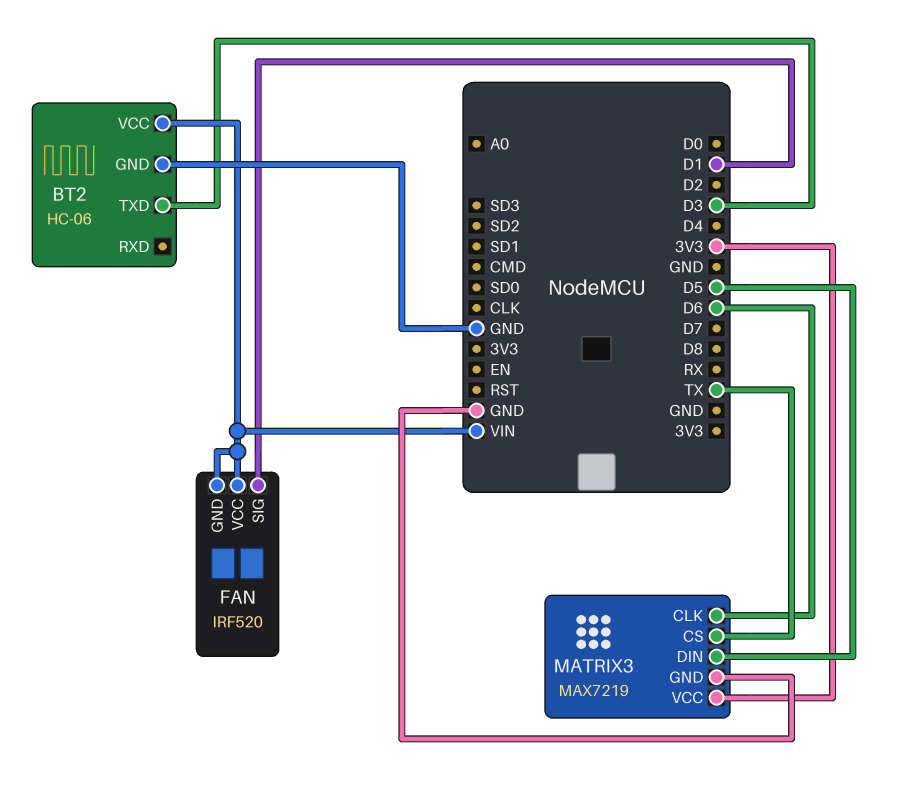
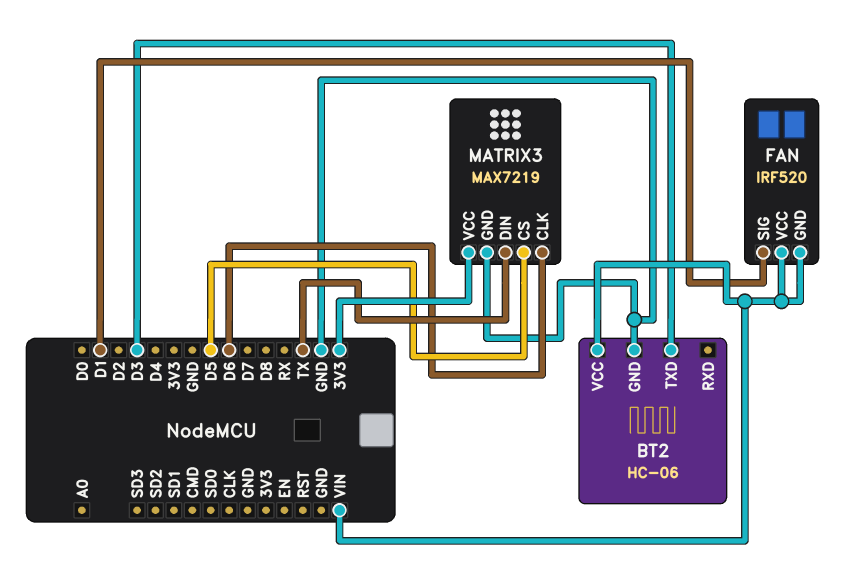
MATRIX3 pin CS: TX -> D5
MATRIX3 pin DIN: D5 -> TX

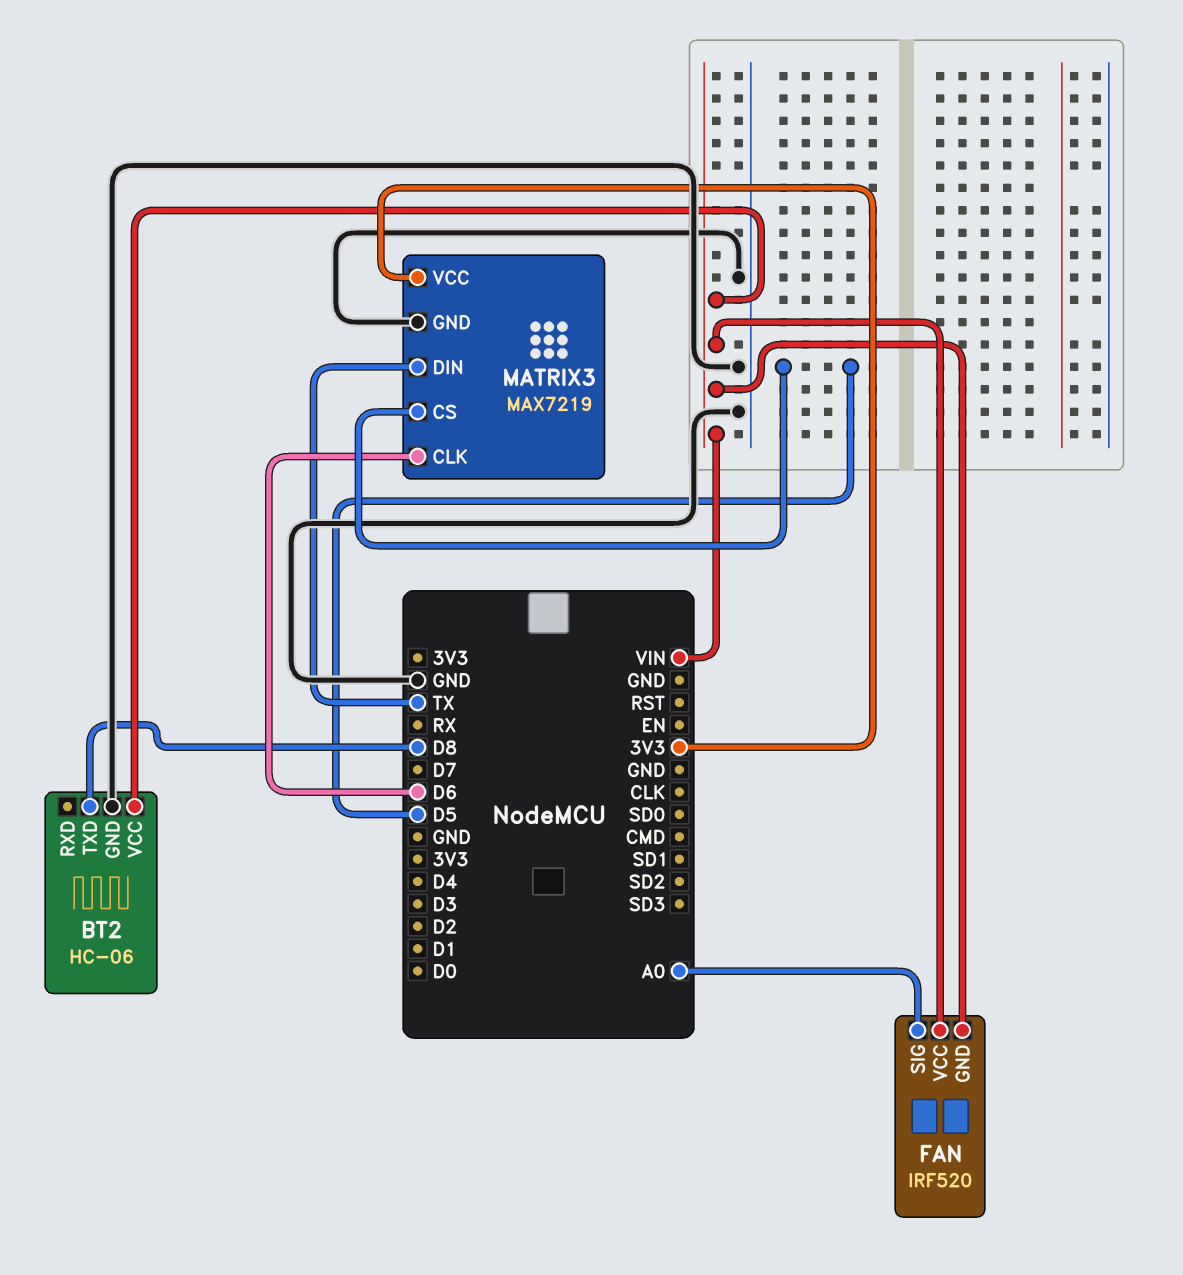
BT2 pin TXD: D3 -> D8
FAN pin SIG: D1 -> A0

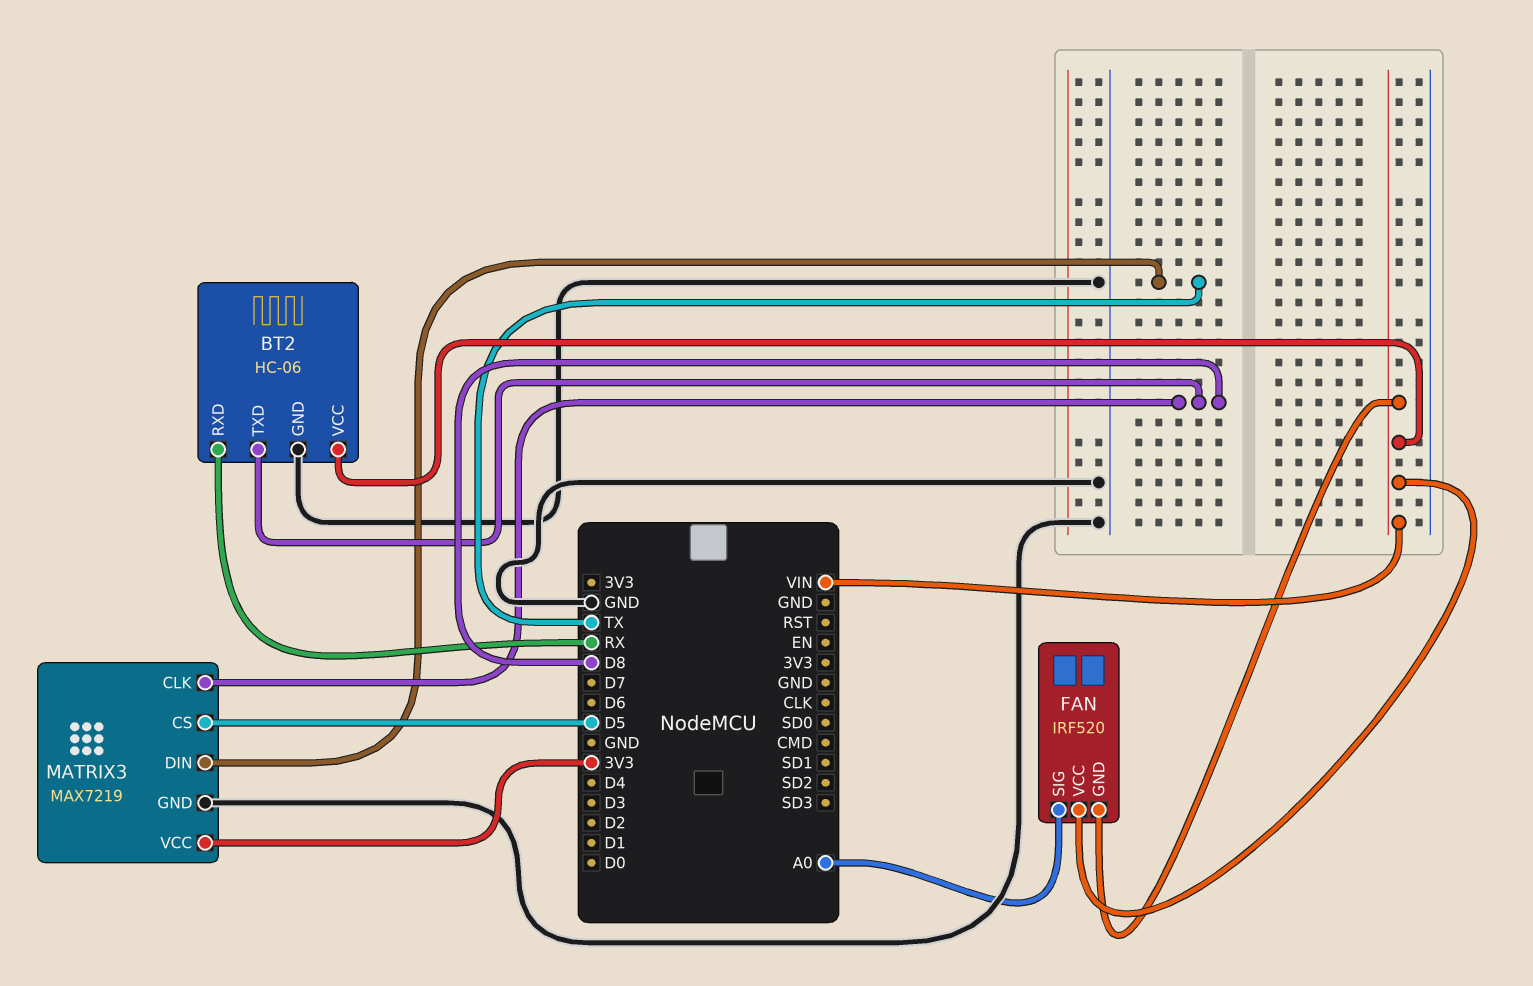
BT2 pin RXD: none -> RX
MATRIX3 pin CLK: D6 -> D8

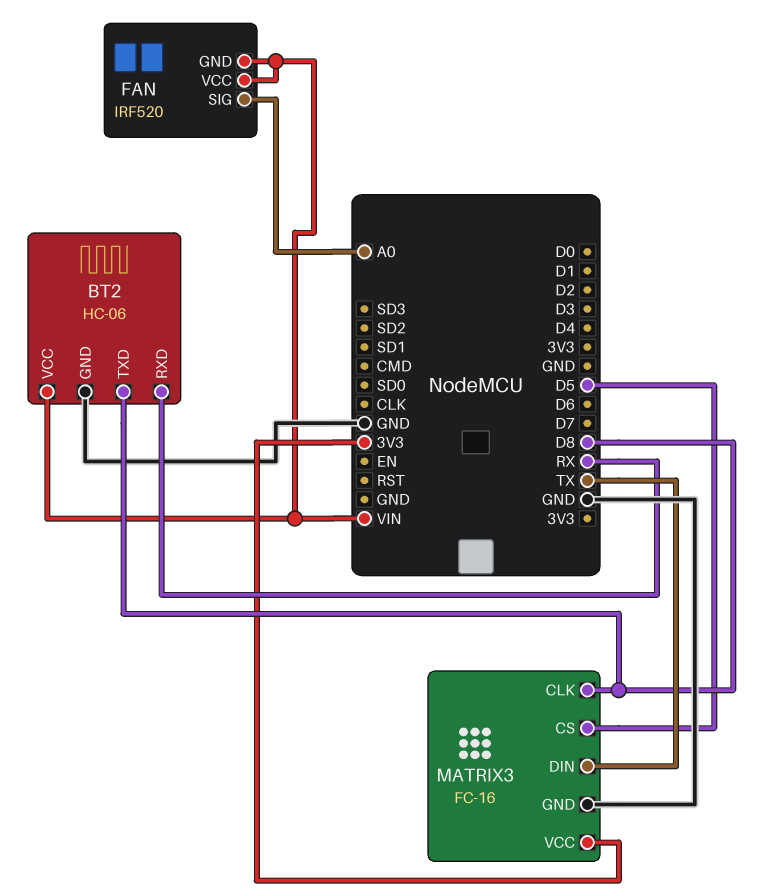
MATRIX3: MAX7219 -> FC-16

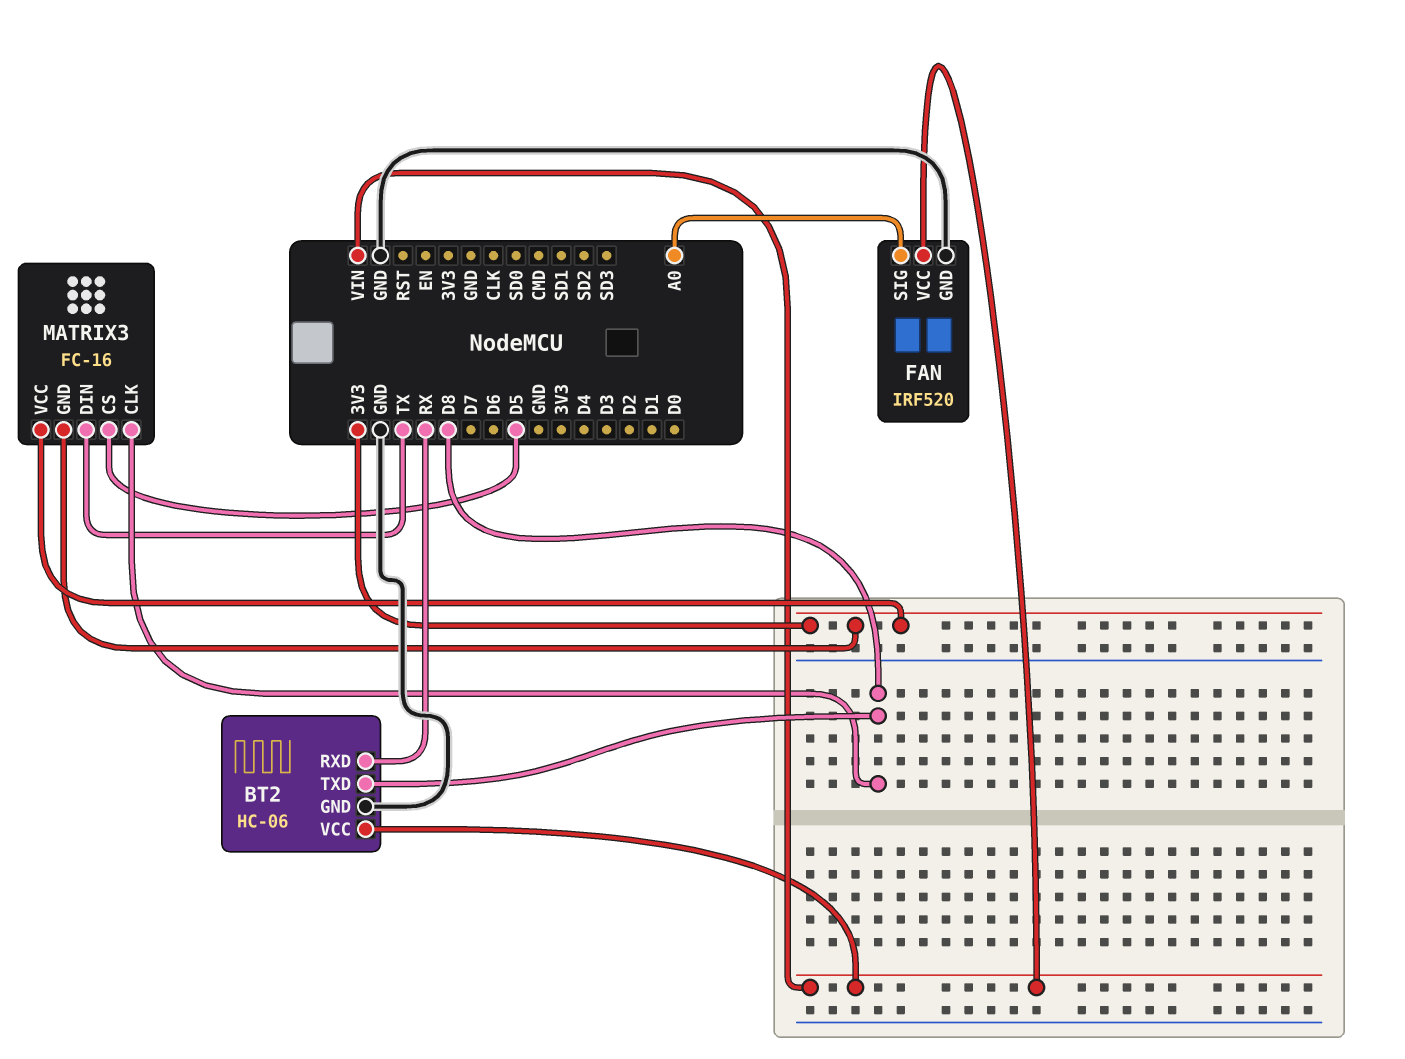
FAN pin GND: VIN -> GND
MATRIX3 pin GND: GND -> 3V3

